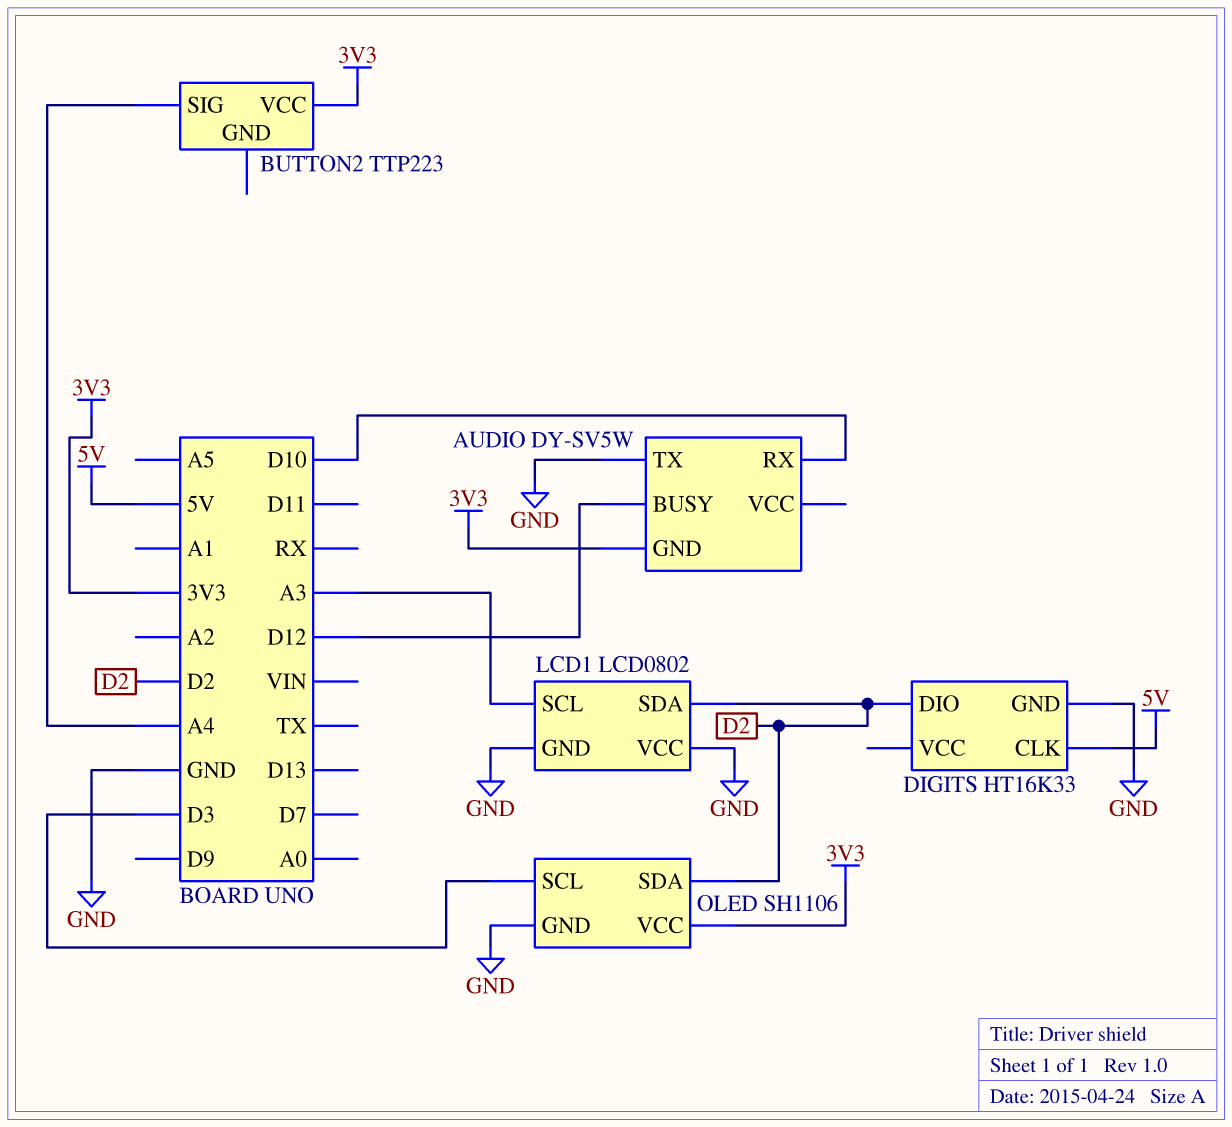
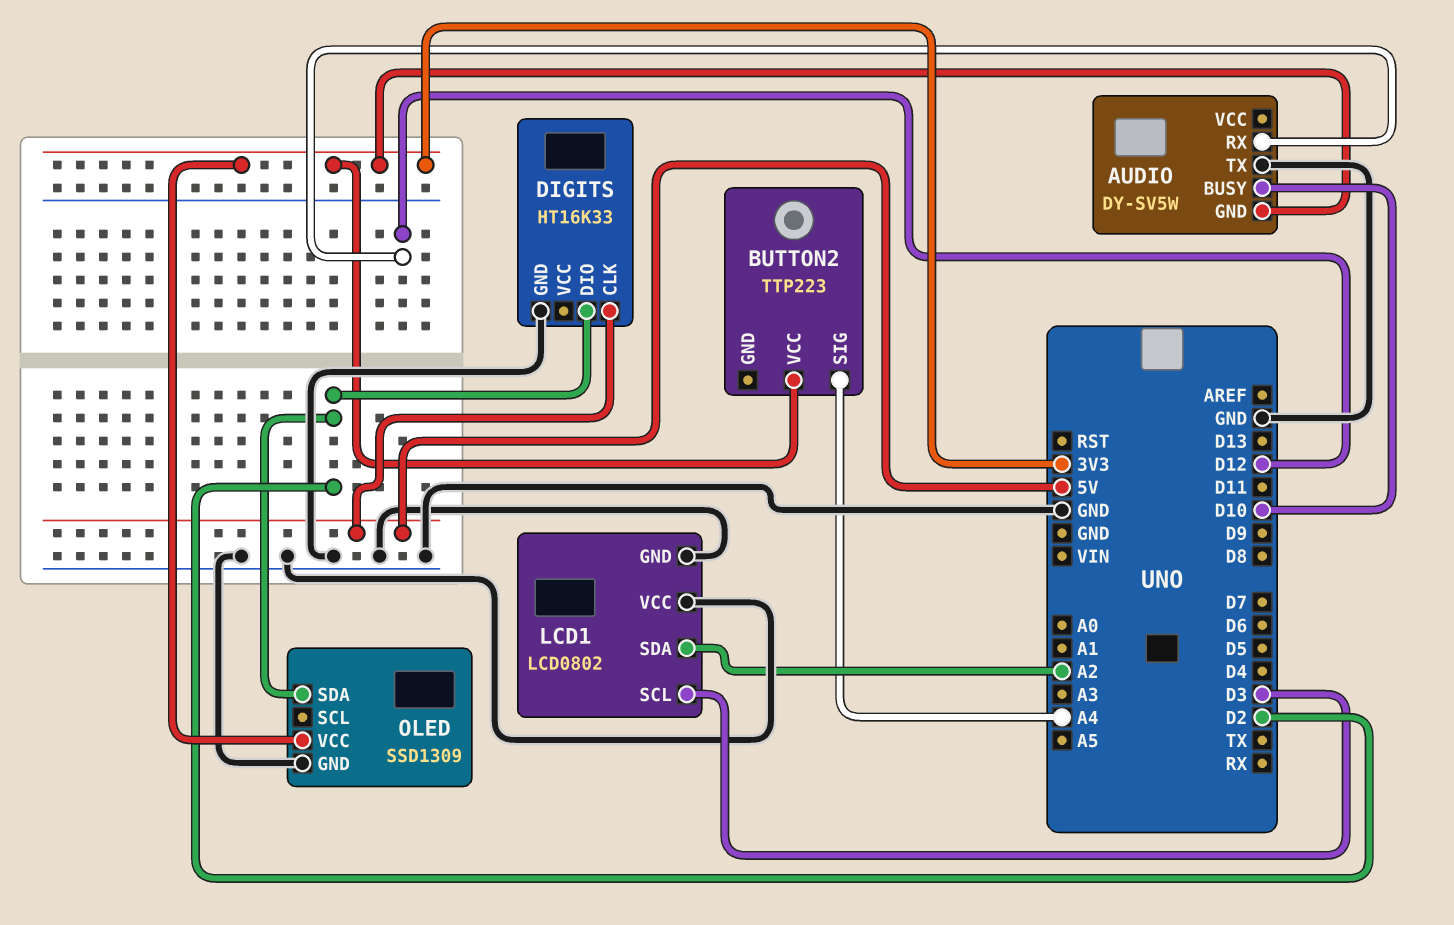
AUDIO pin BUSY: D12 -> D10
AUDIO pin RX: D10 -> D12
LCD1 pin SCL: A3 -> D3
LCD1 pin SDA: D2 -> A2
OLED: SH1106 -> SSD1309
OLED pin SCL: D3 -> none

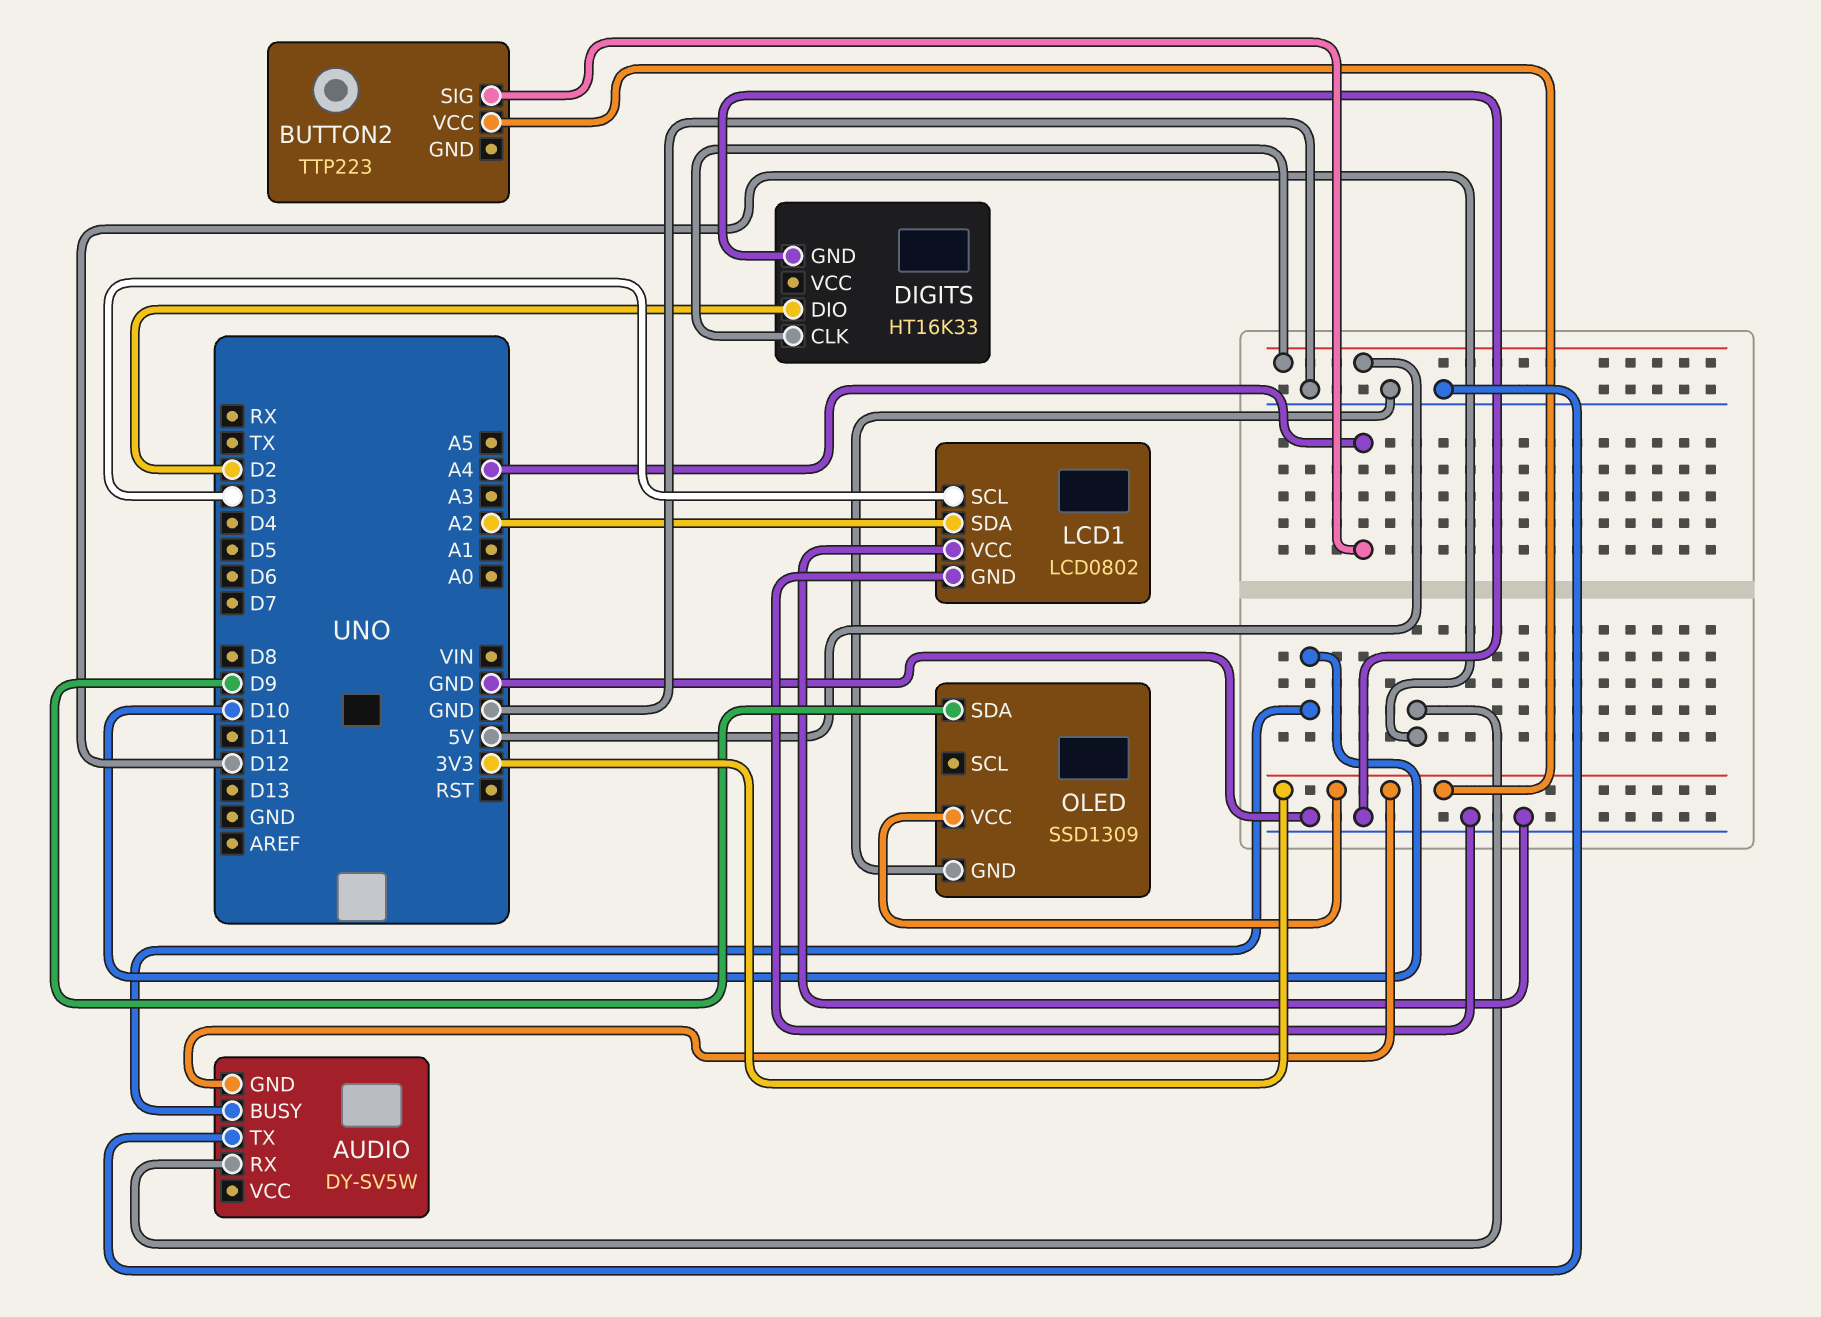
OLED pin SDA: D2 -> D9

